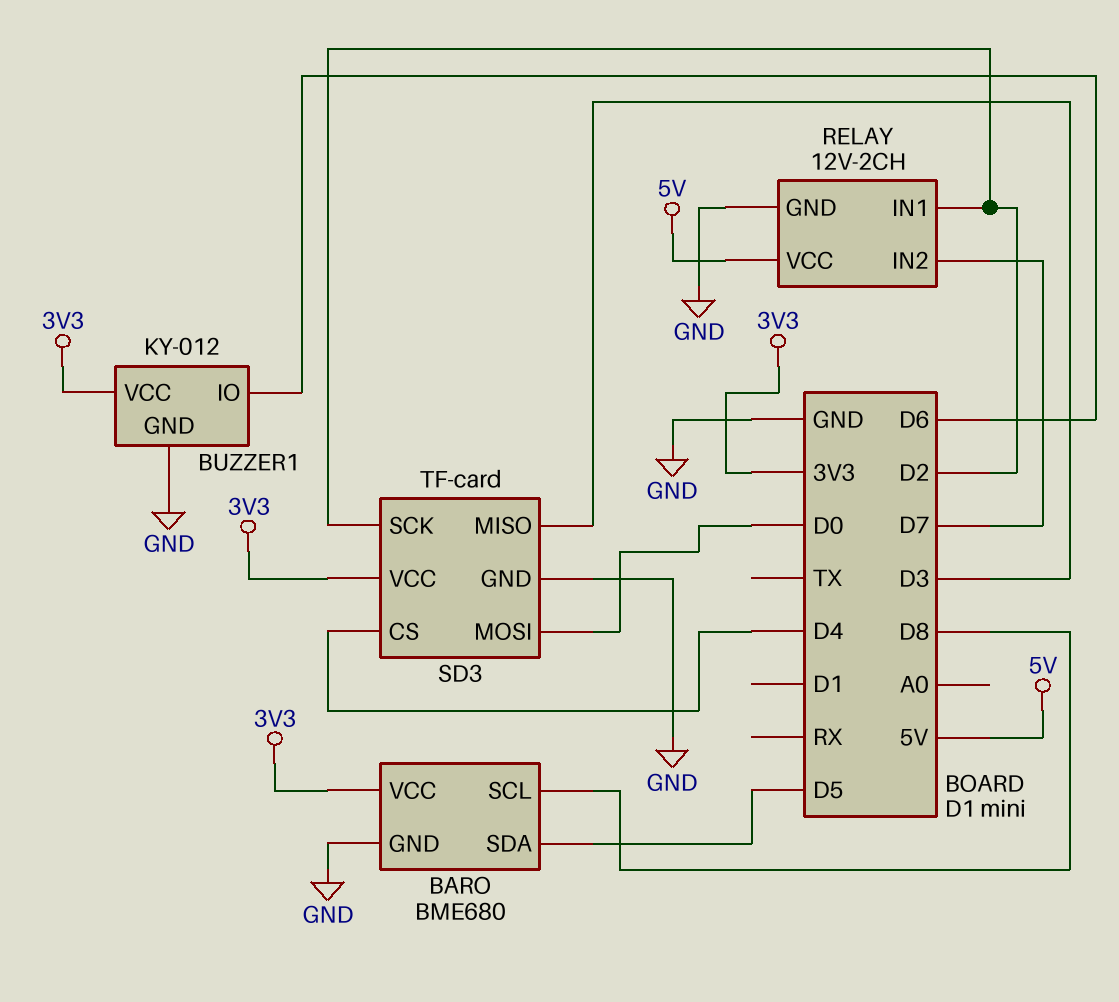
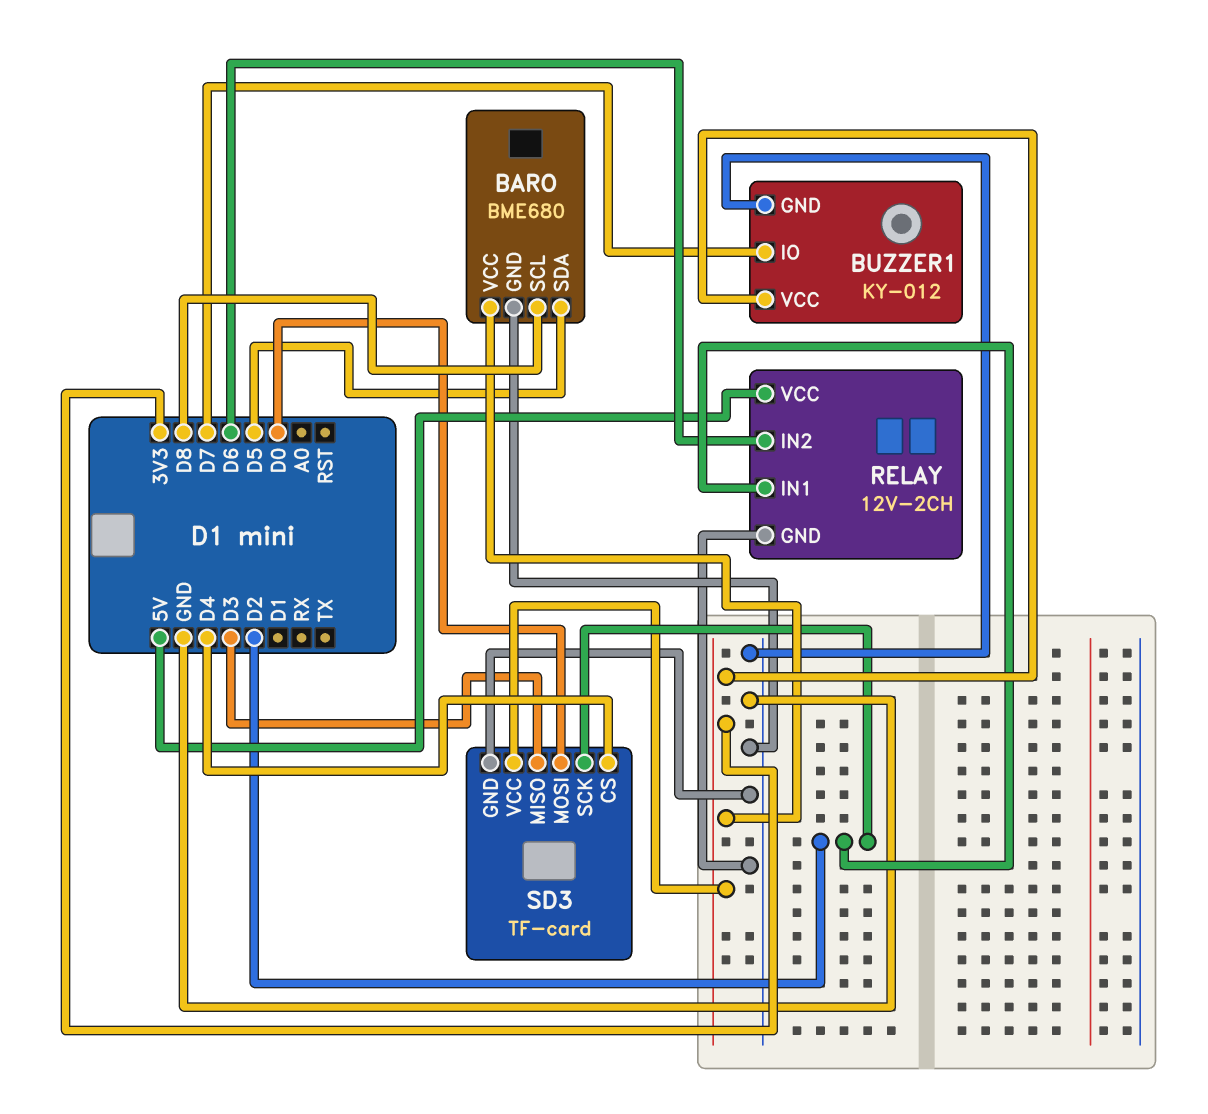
BUZZER1 pin IO: D6 -> D7
RELAY pin IN2: D7 -> D6

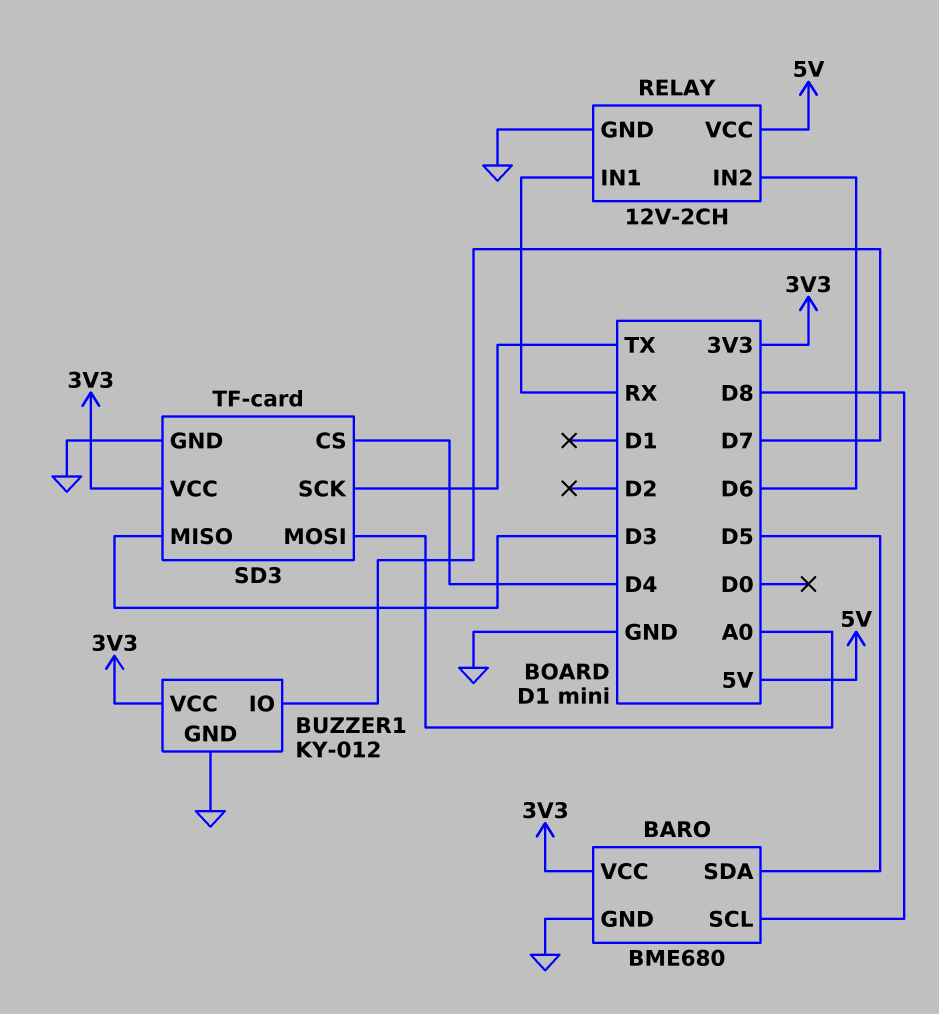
RELAY pin IN1: D2 -> RX
SD3 pin MOSI: D0 -> A0
SD3 pin SCK: D2 -> TX

